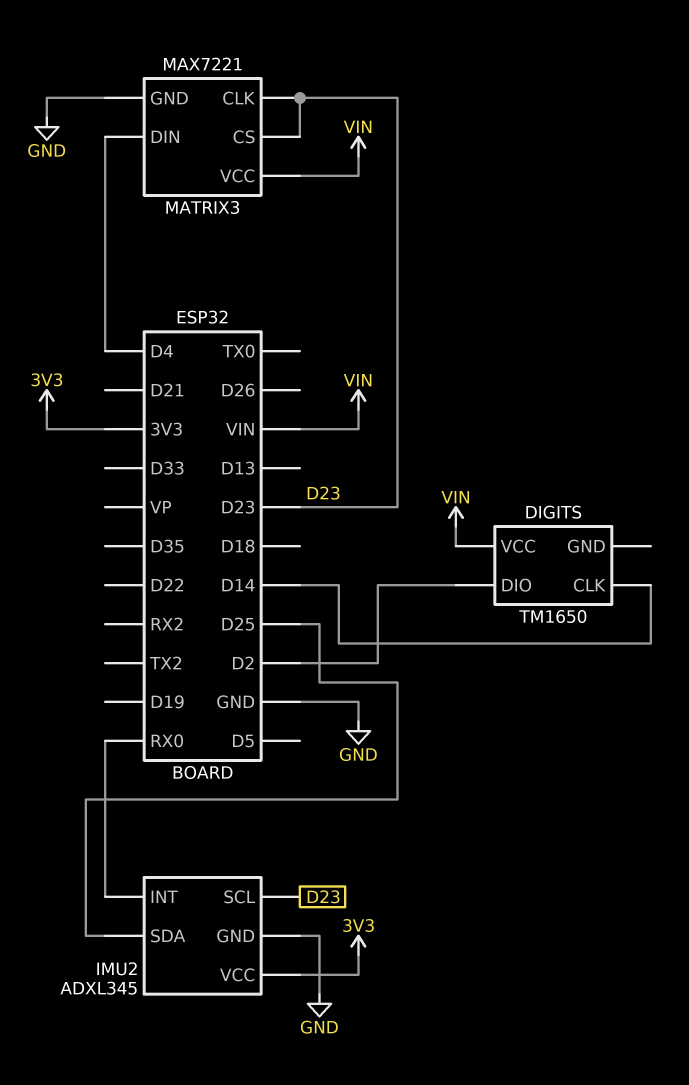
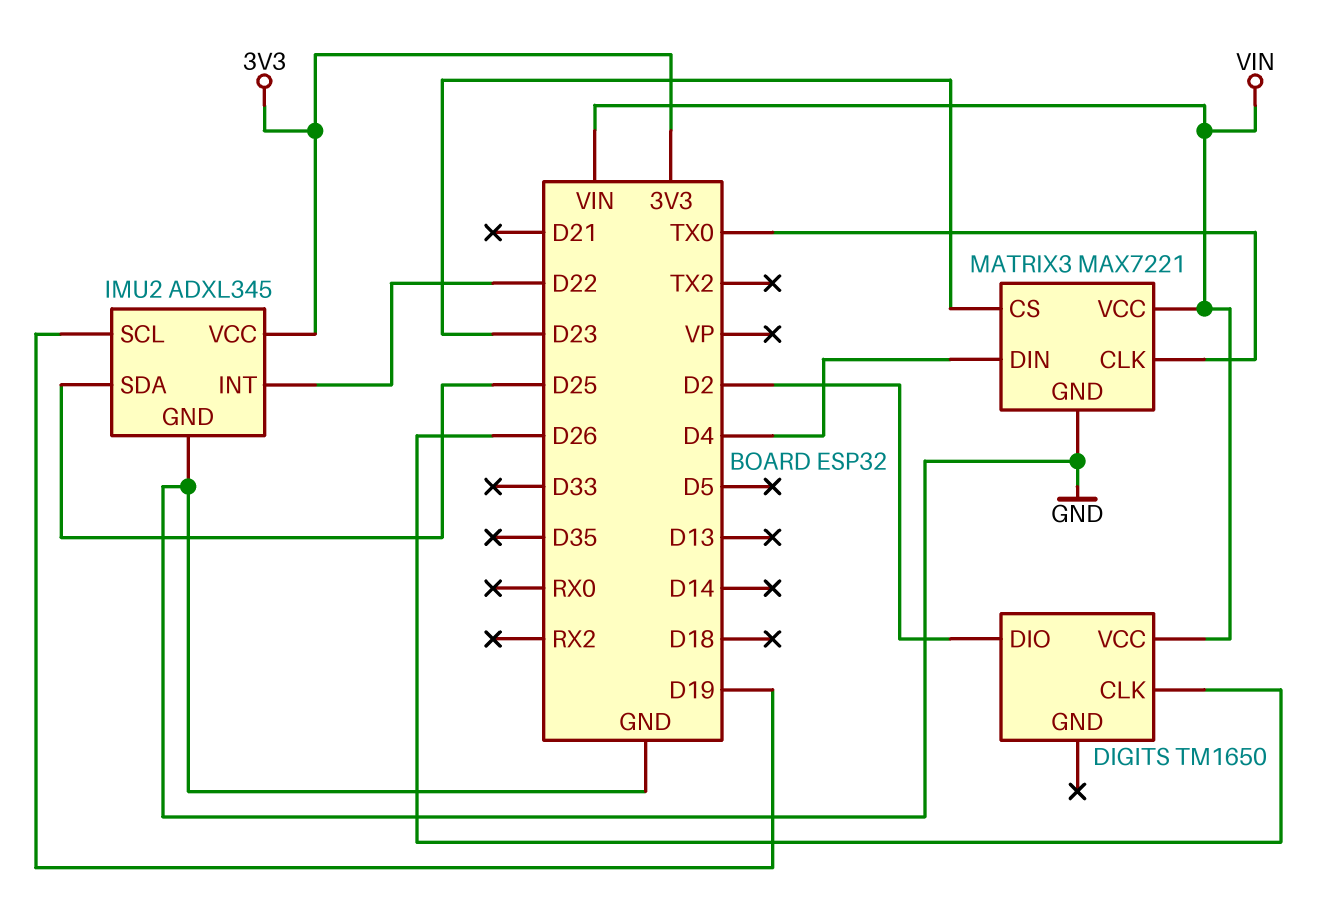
DIGITS pin CLK: D14 -> D26
IMU2 pin INT: RX0 -> D22
IMU2 pin SCL: D23 -> D19
MATRIX3 pin CLK: D23 -> TX0

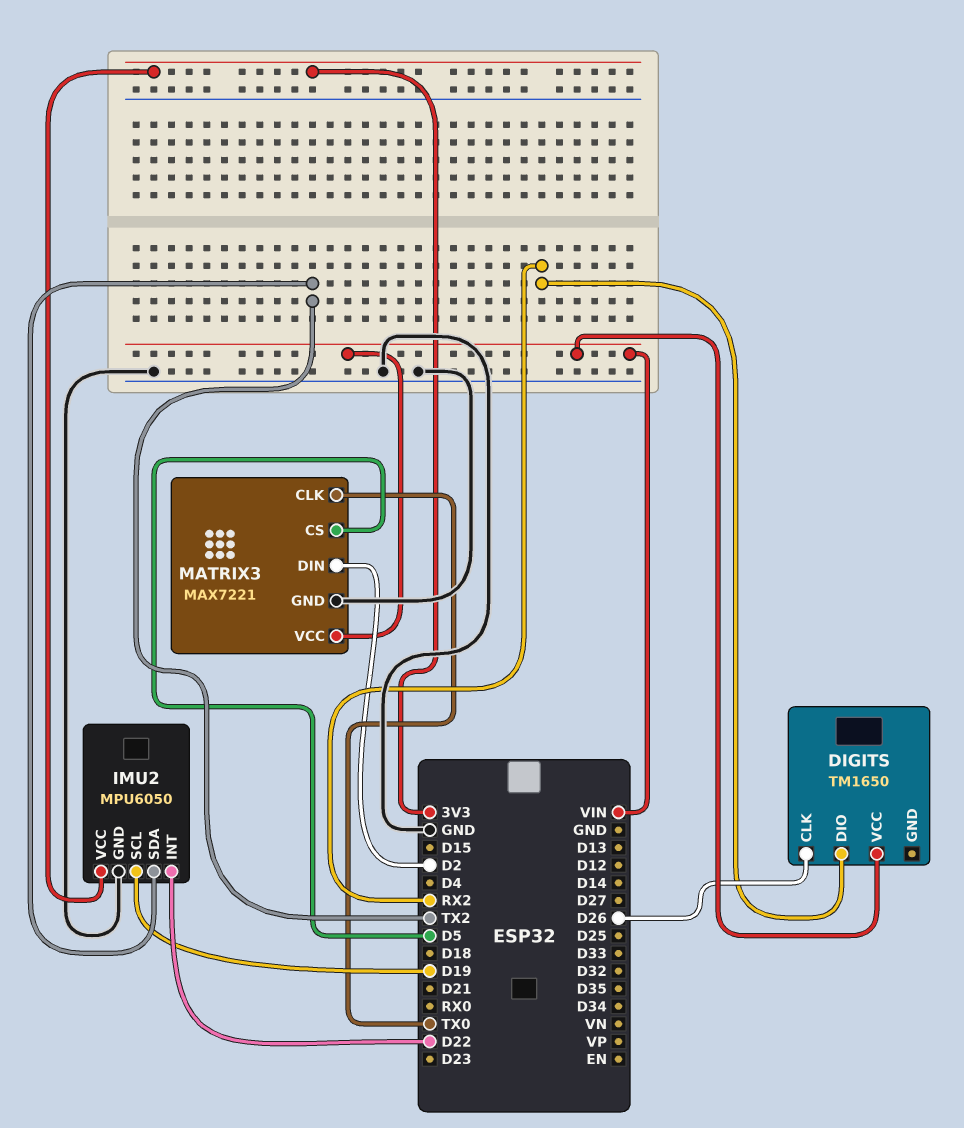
DIGITS pin DIO: D2 -> RX2
IMU2: ADXL345 -> MPU6050
IMU2 pin SDA: D25 -> TX2
MATRIX3 pin CS: D23 -> D5
MATRIX3 pin DIN: D4 -> D2

